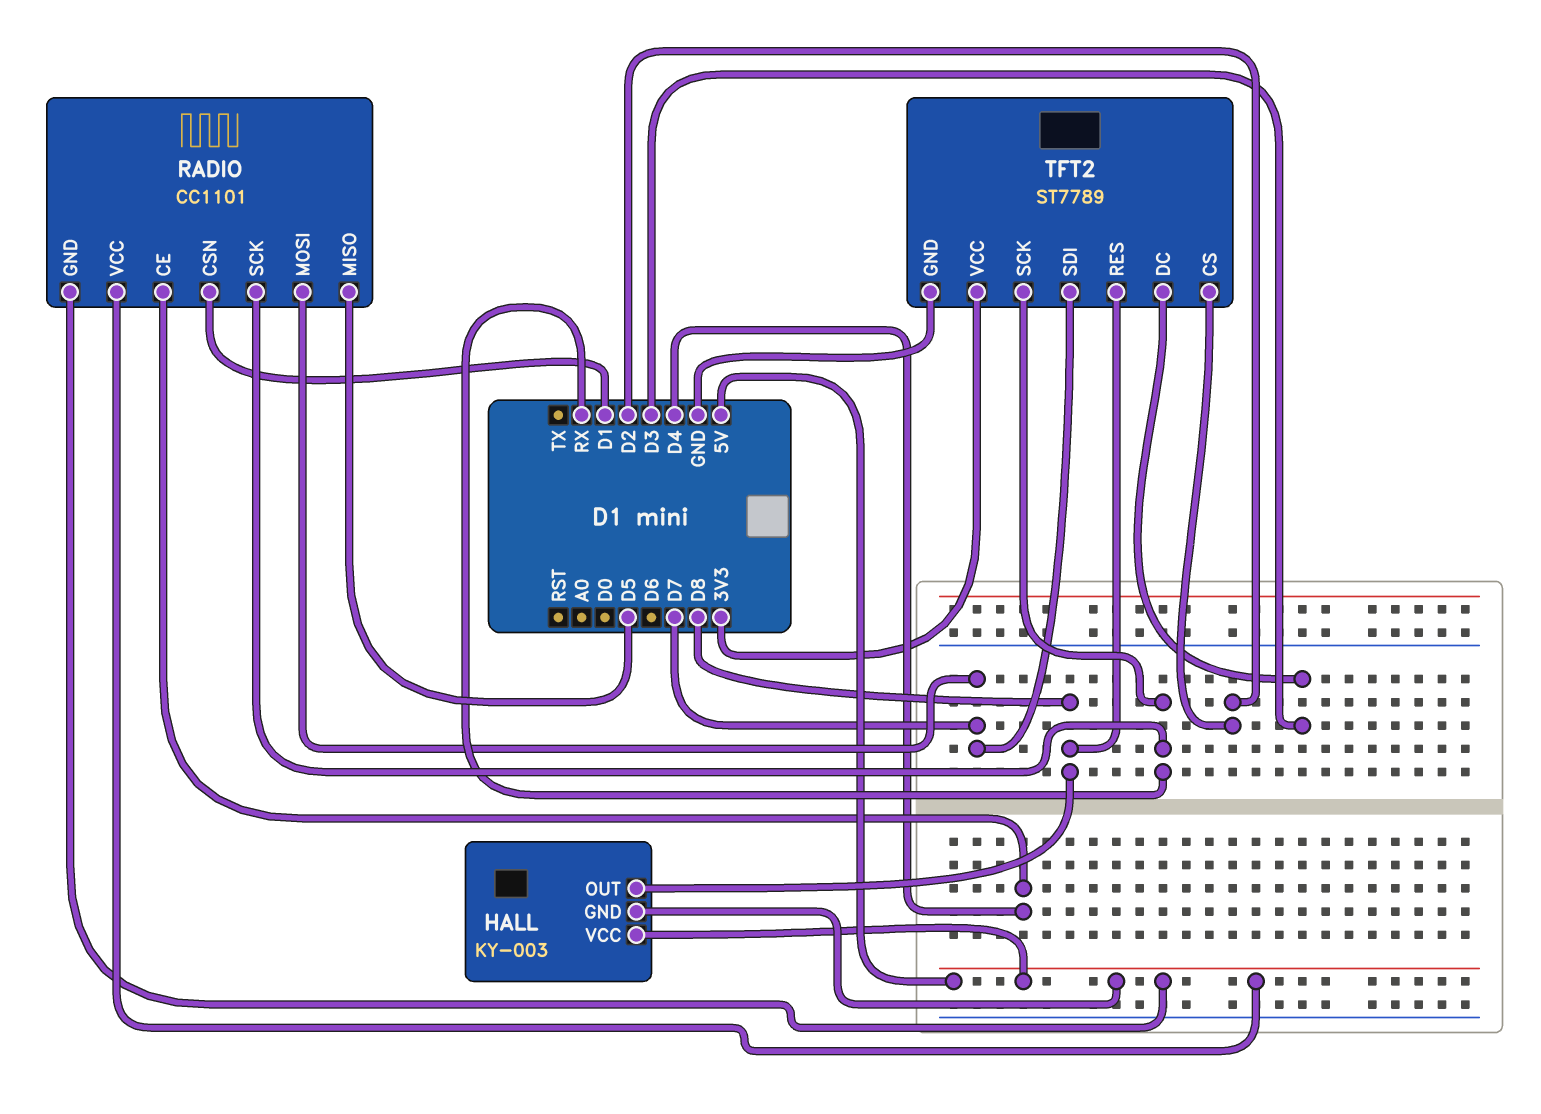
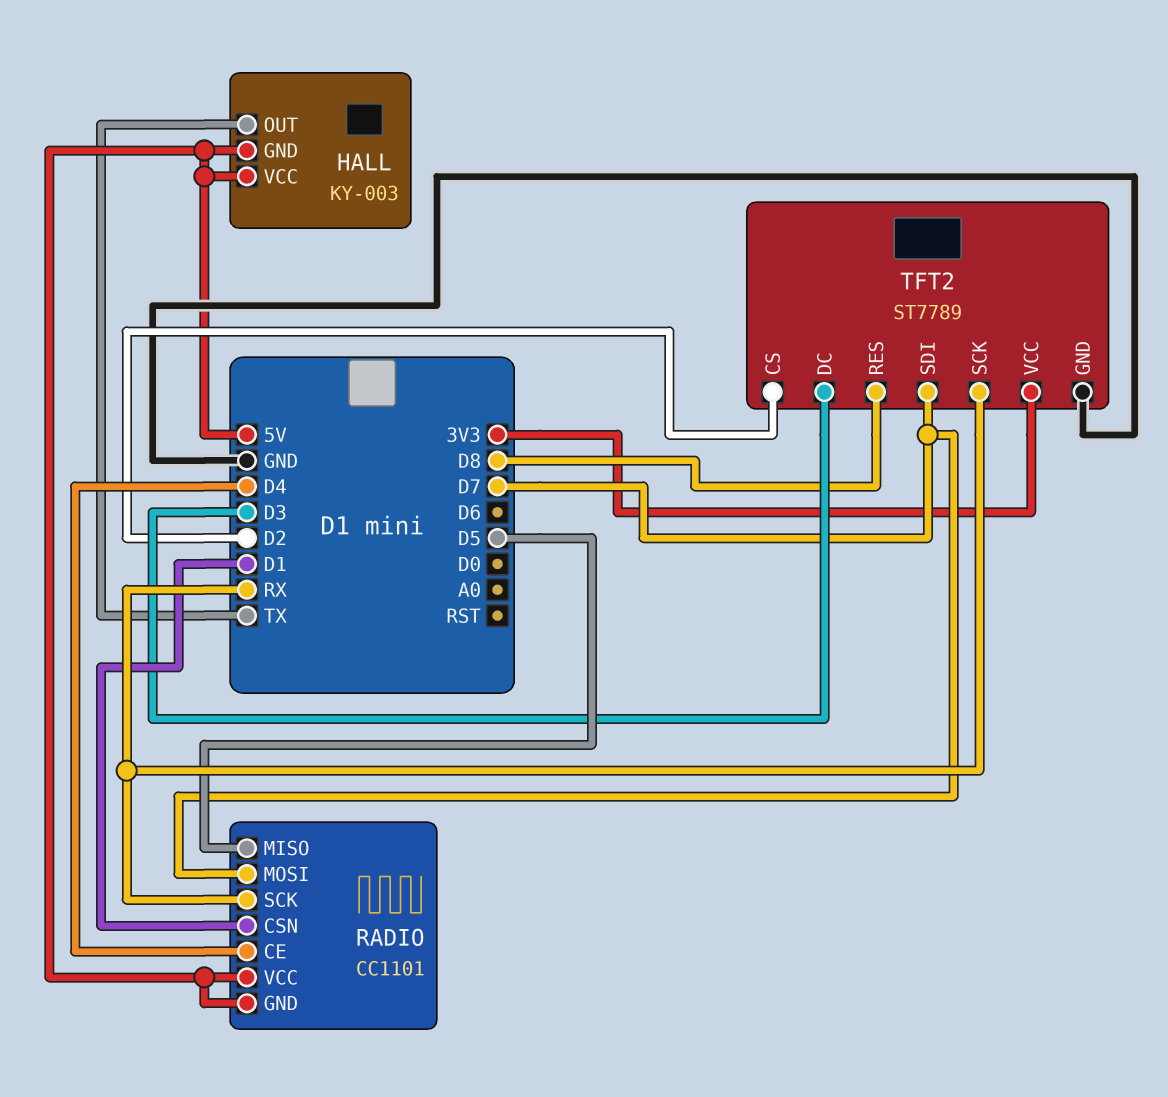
HALL pin OUT: D8 -> TX

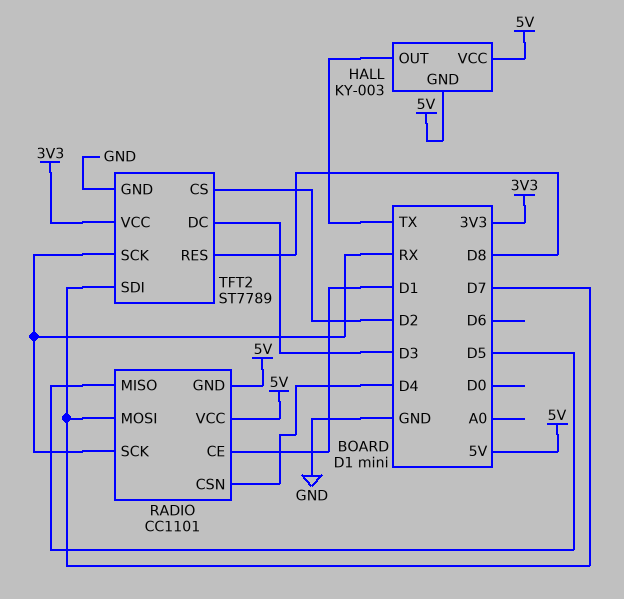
RADIO pin CE: D4 -> D1
RADIO pin CSN: D1 -> D4

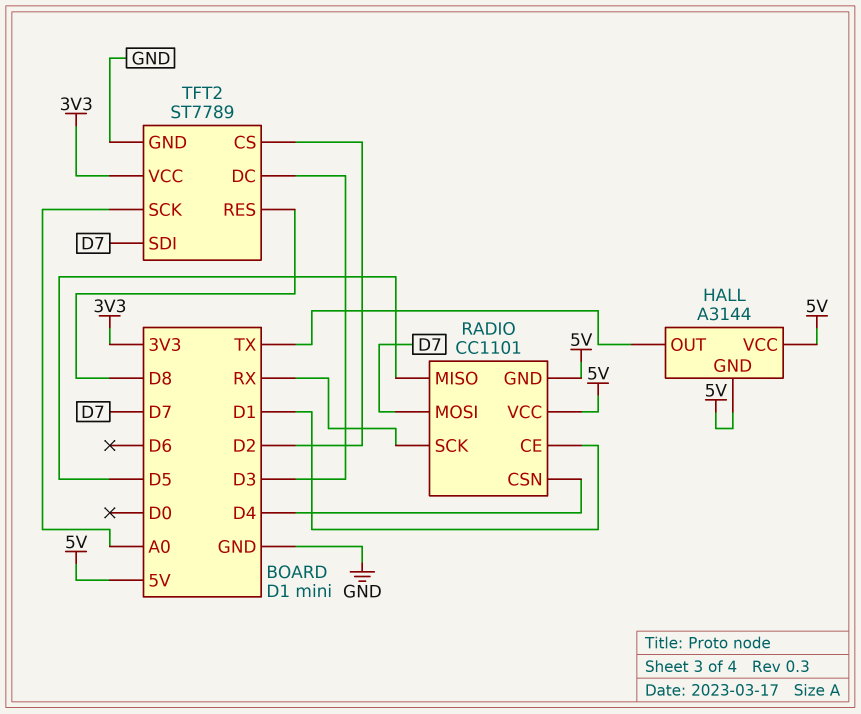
HALL: KY-003 -> A3144
TFT2 pin SCK: RX -> A0

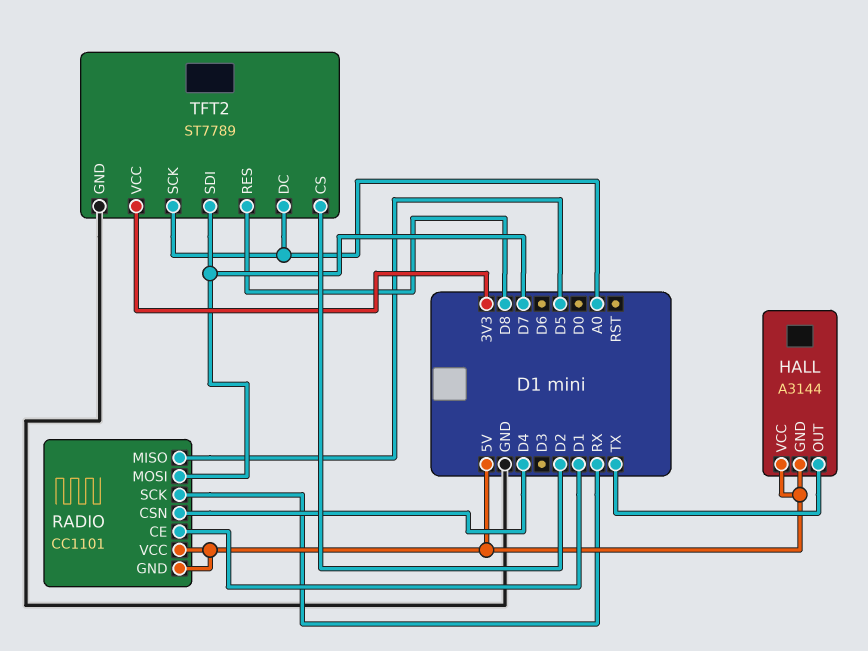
TFT2 pin DC: D3 -> A0

